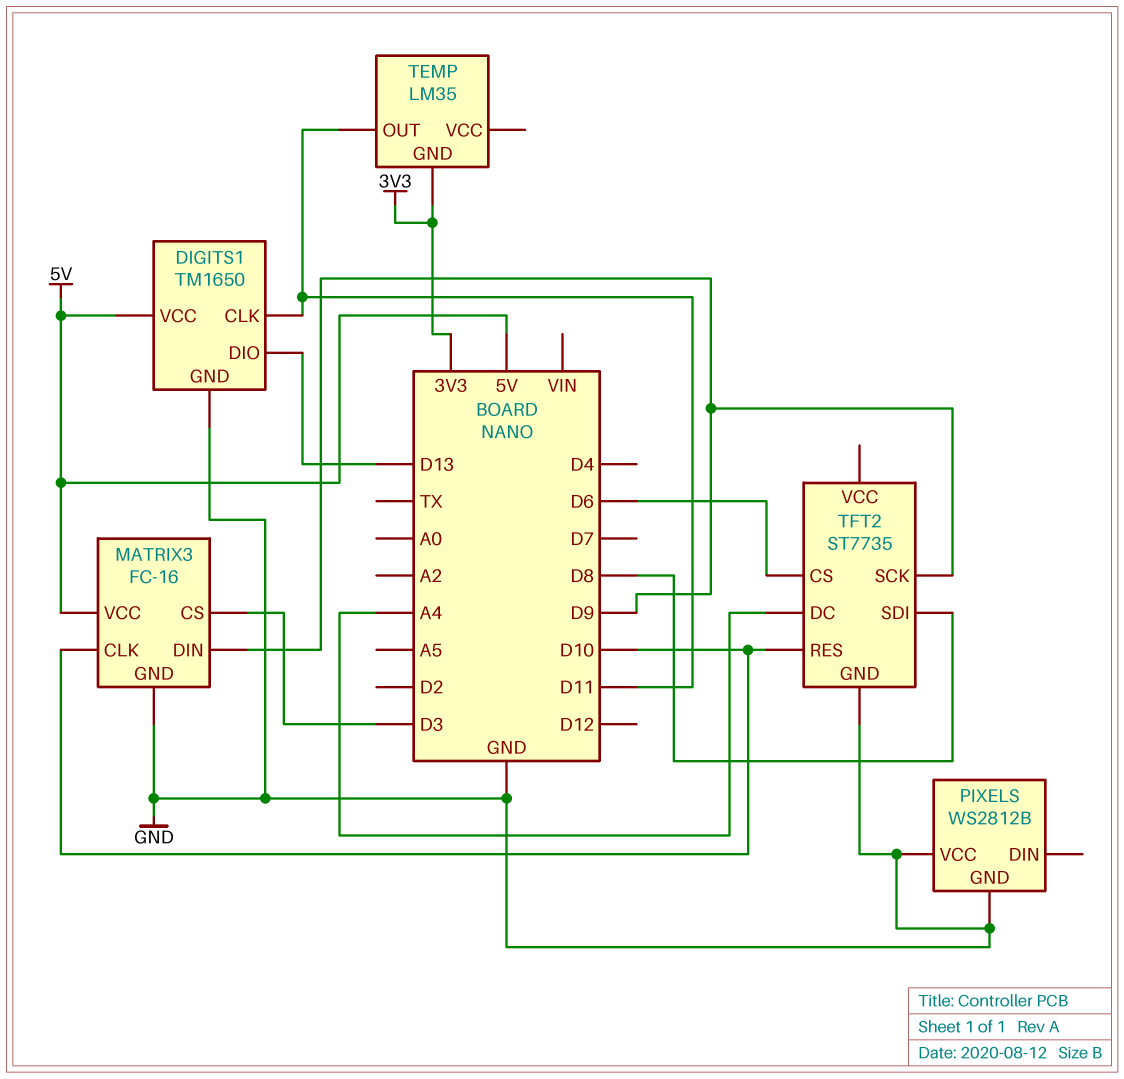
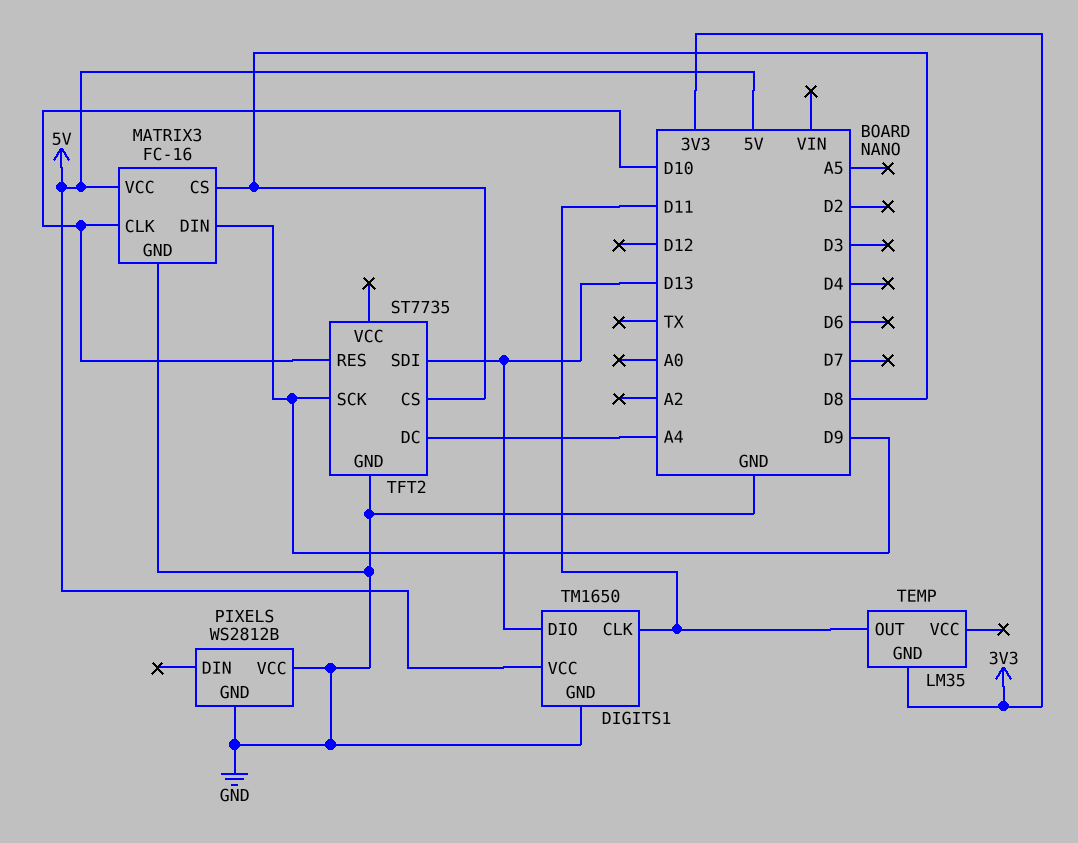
MATRIX3 pin CS: D3 -> D8
TFT2 pin CS: D6 -> D8
TFT2 pin SDI: D8 -> D13

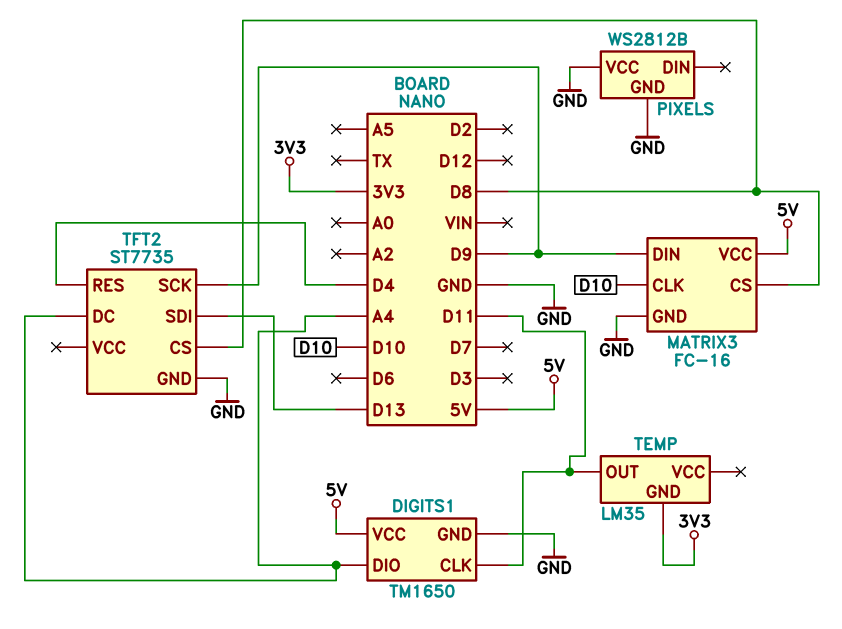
DIGITS1 pin DIO: D13 -> A4
TFT2 pin RES: D10 -> D4

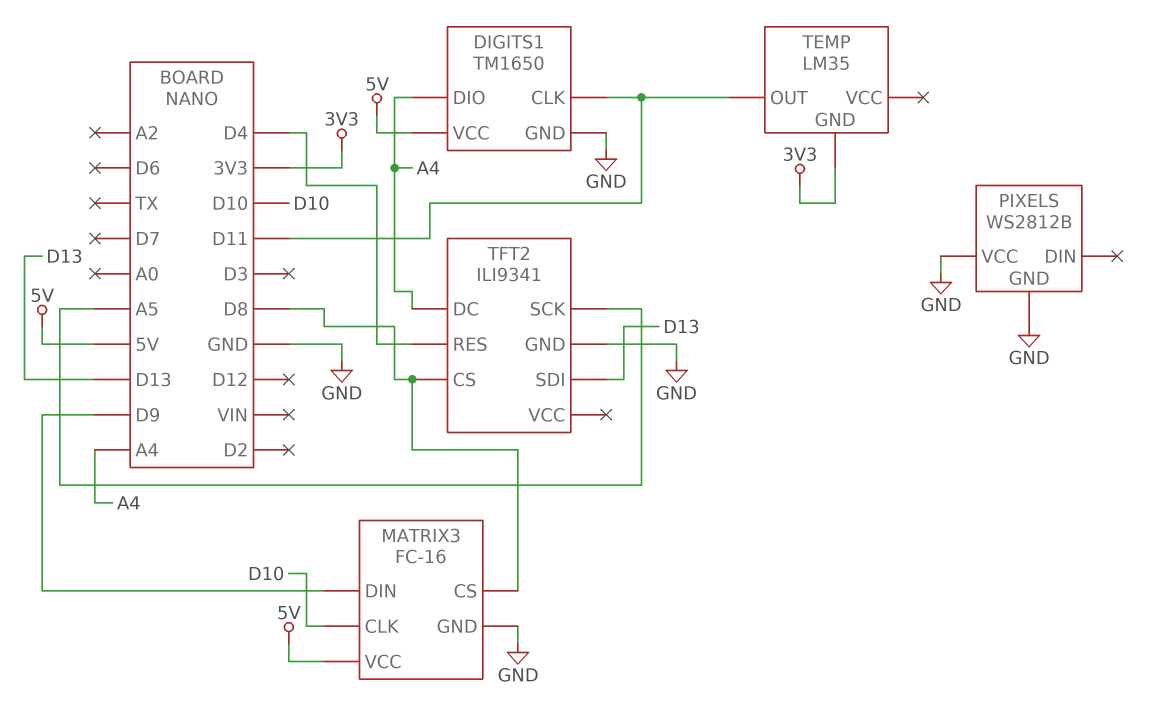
TFT2: ST7735 -> ILI9341
TFT2 pin SCK: D9 -> A5

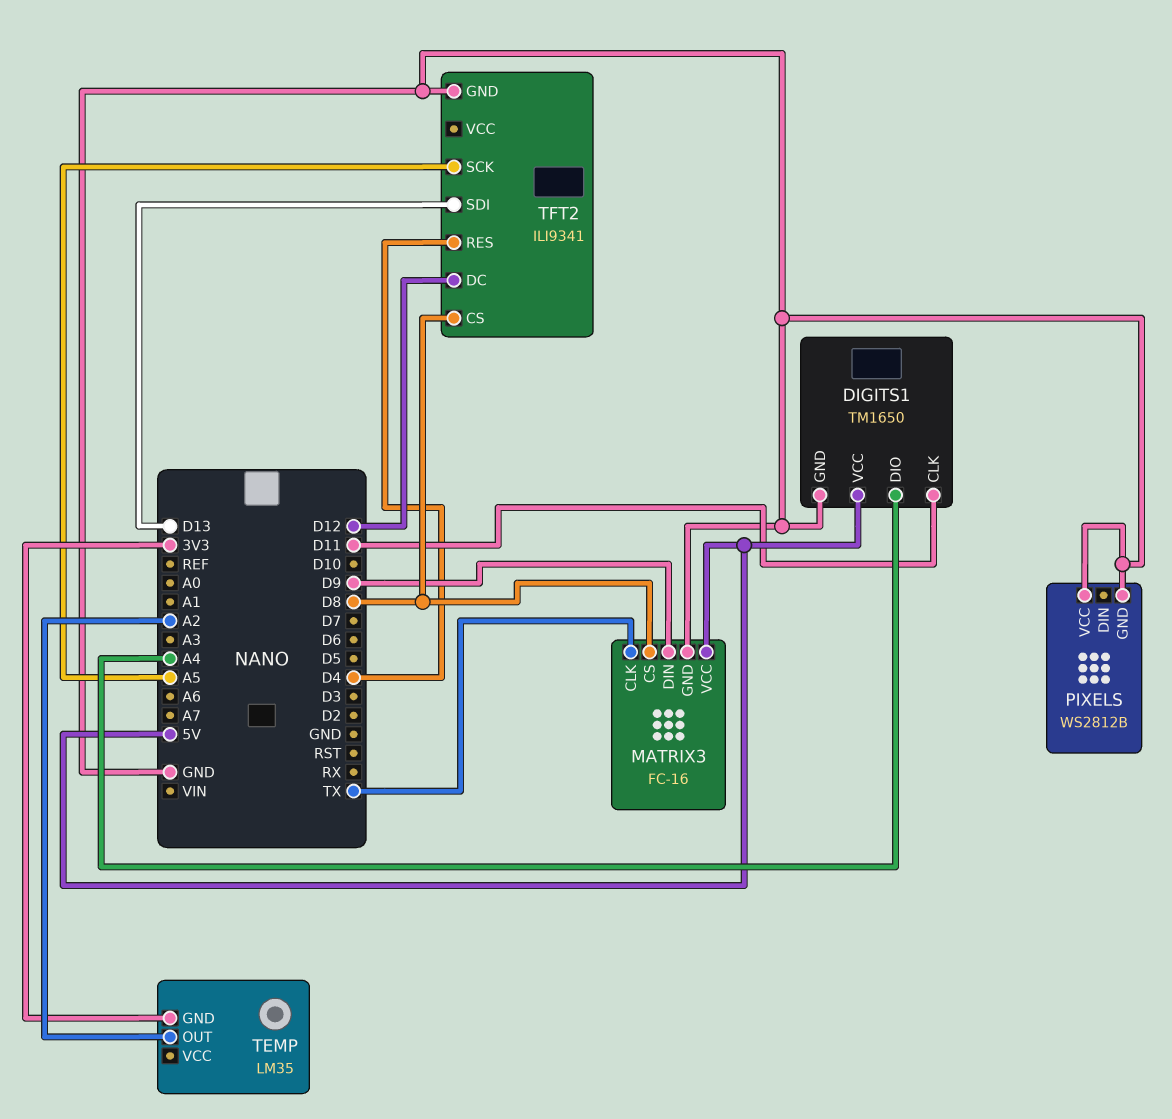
MATRIX3 pin CLK: D10 -> TX
TEMP pin OUT: D11 -> A2
TFT2 pin DC: A4 -> D12

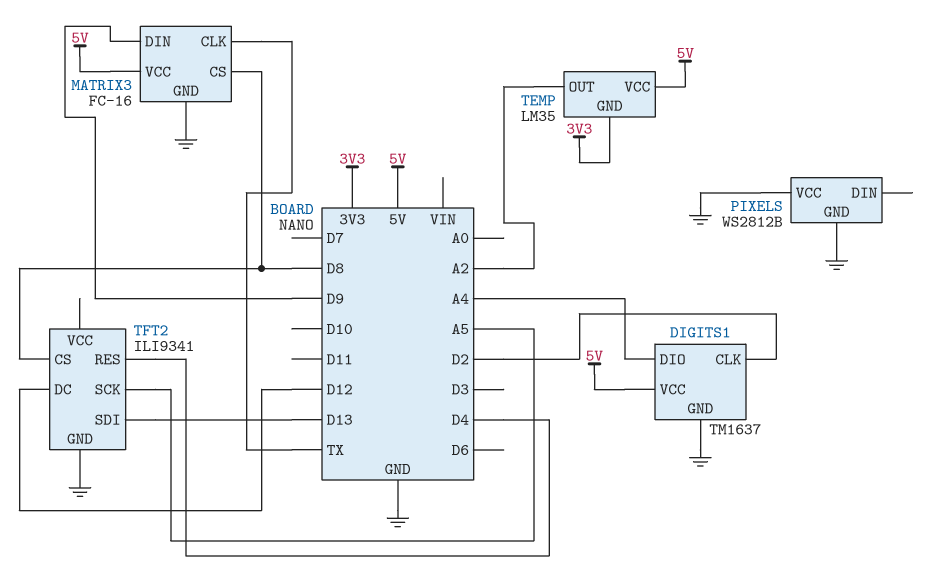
DIGITS1: TM1650 -> TM1637
DIGITS1 pin CLK: D11 -> D2
TEMP pin VCC: none -> 5V

